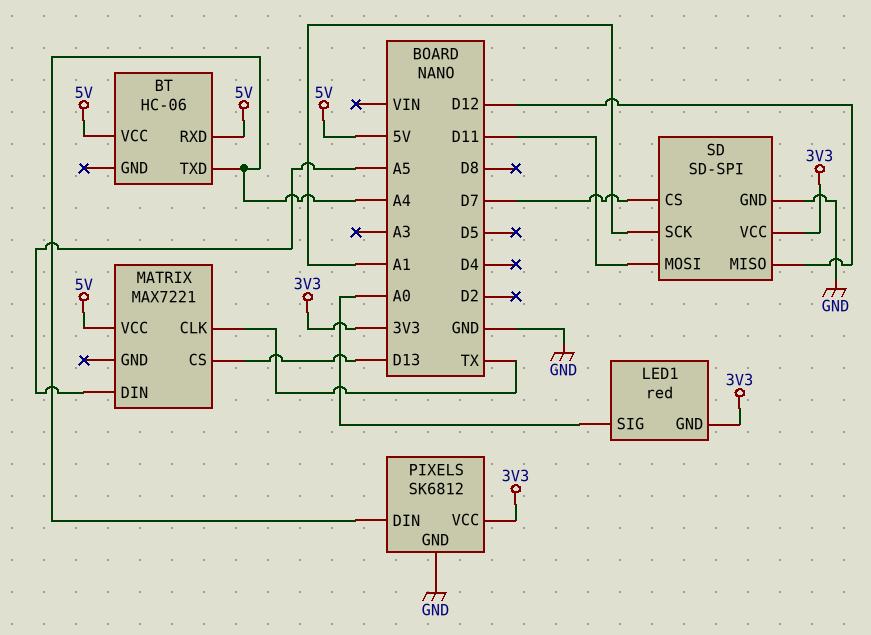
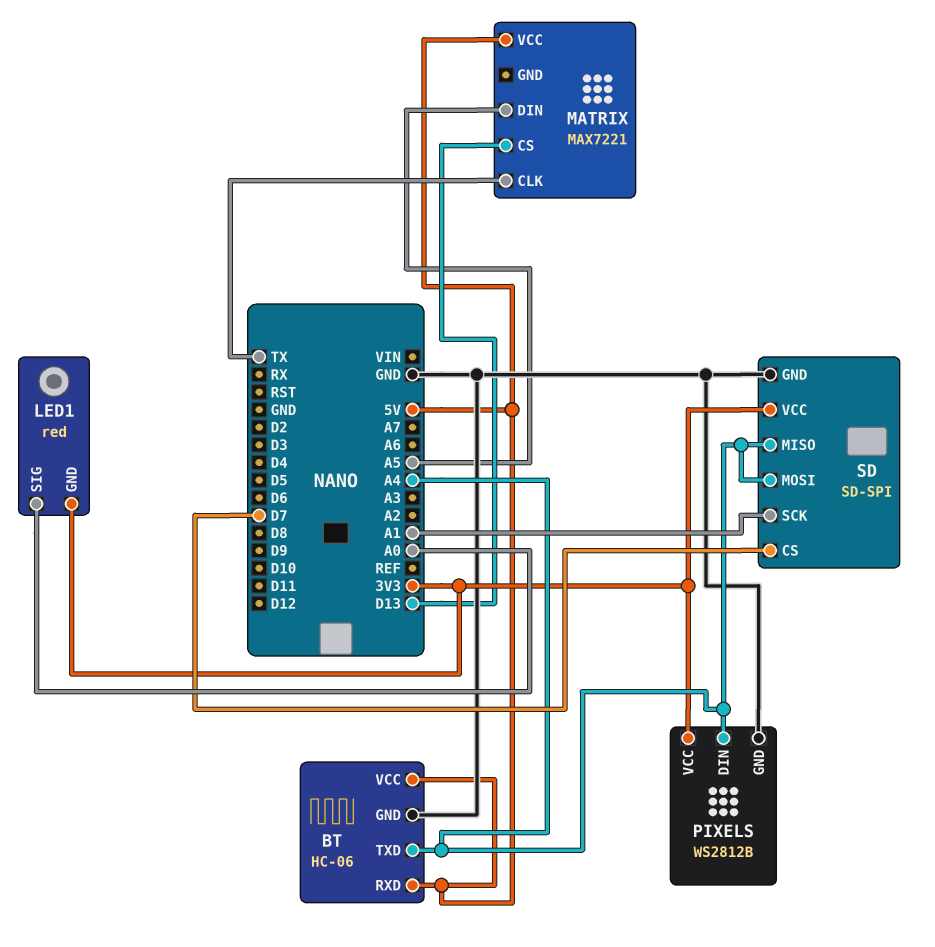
BT pin GND: none -> GND
PIXELS: SK6812 -> WS2812B
SD pin MISO: D12 -> A4
SD pin MOSI: D11 -> A4

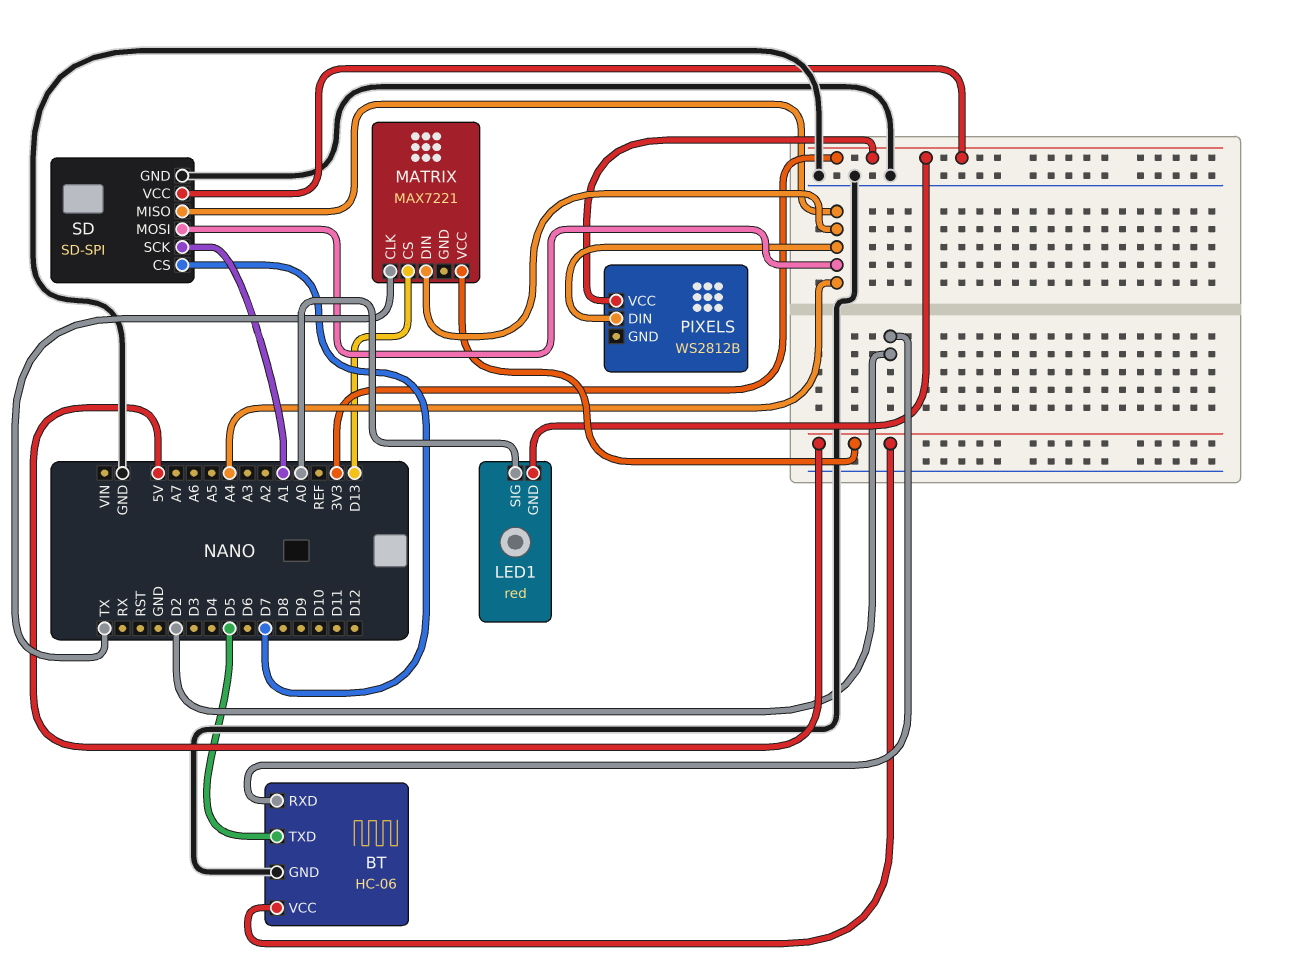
BT pin RXD: 5V -> D2
BT pin TXD: A4 -> D5
MATRIX pin DIN: A5 -> A4
PIXELS pin GND: GND -> none

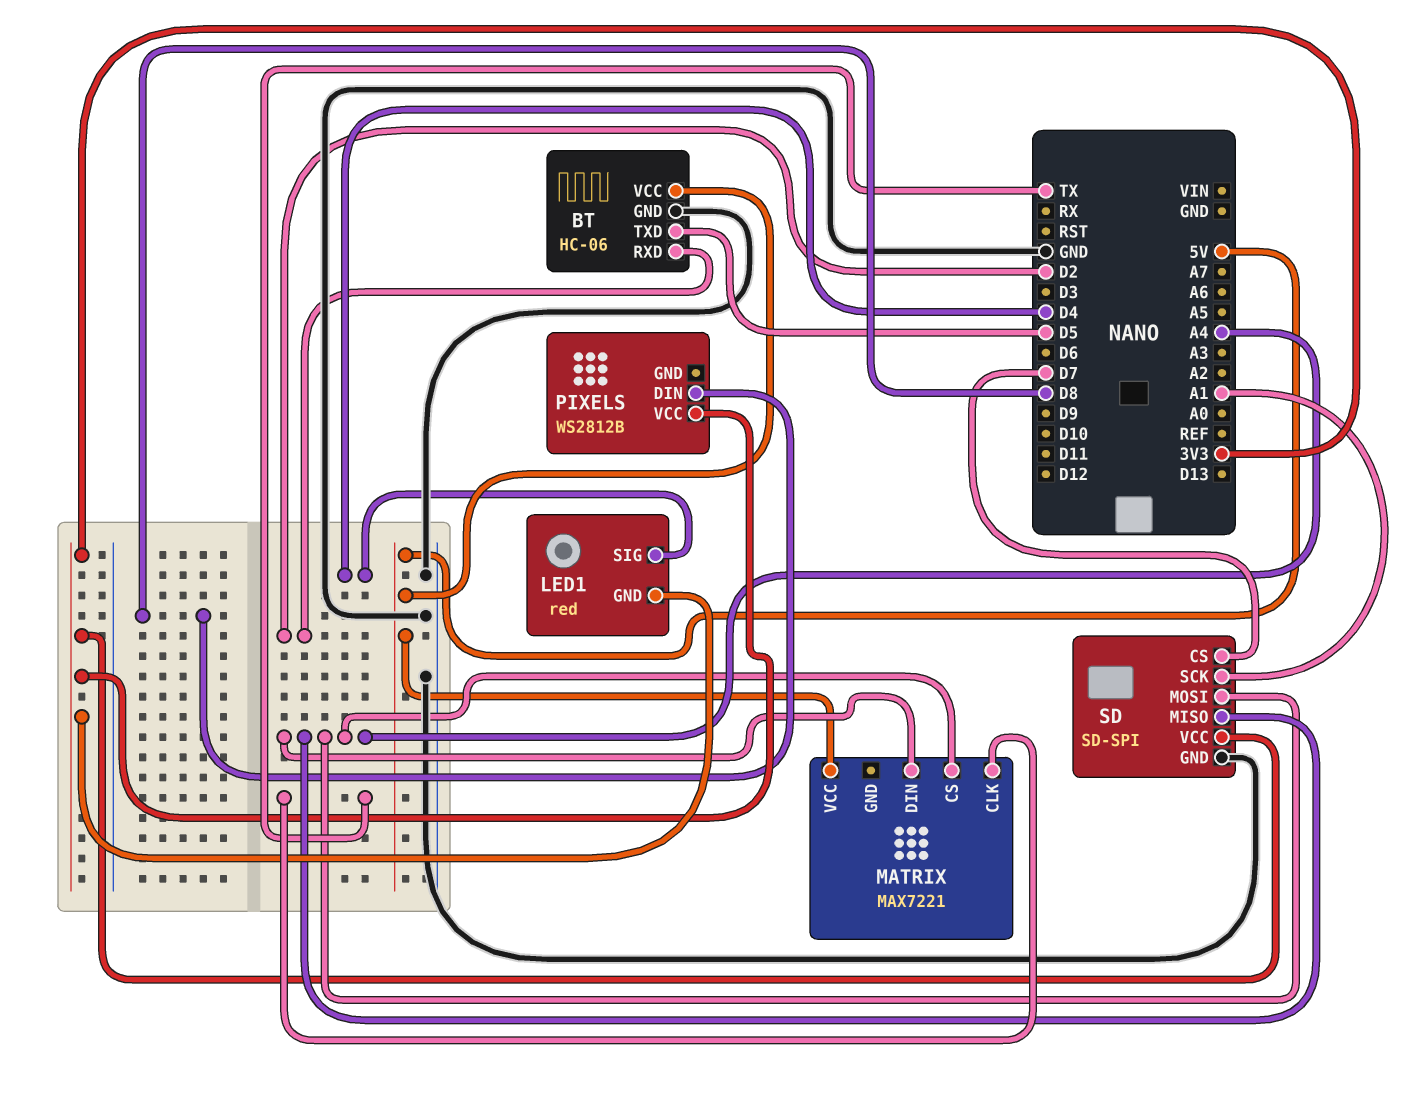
LED1 pin SIG: A0 -> D4
MATRIX pin CS: D13 -> A4
PIXELS pin DIN: A4 -> D8

